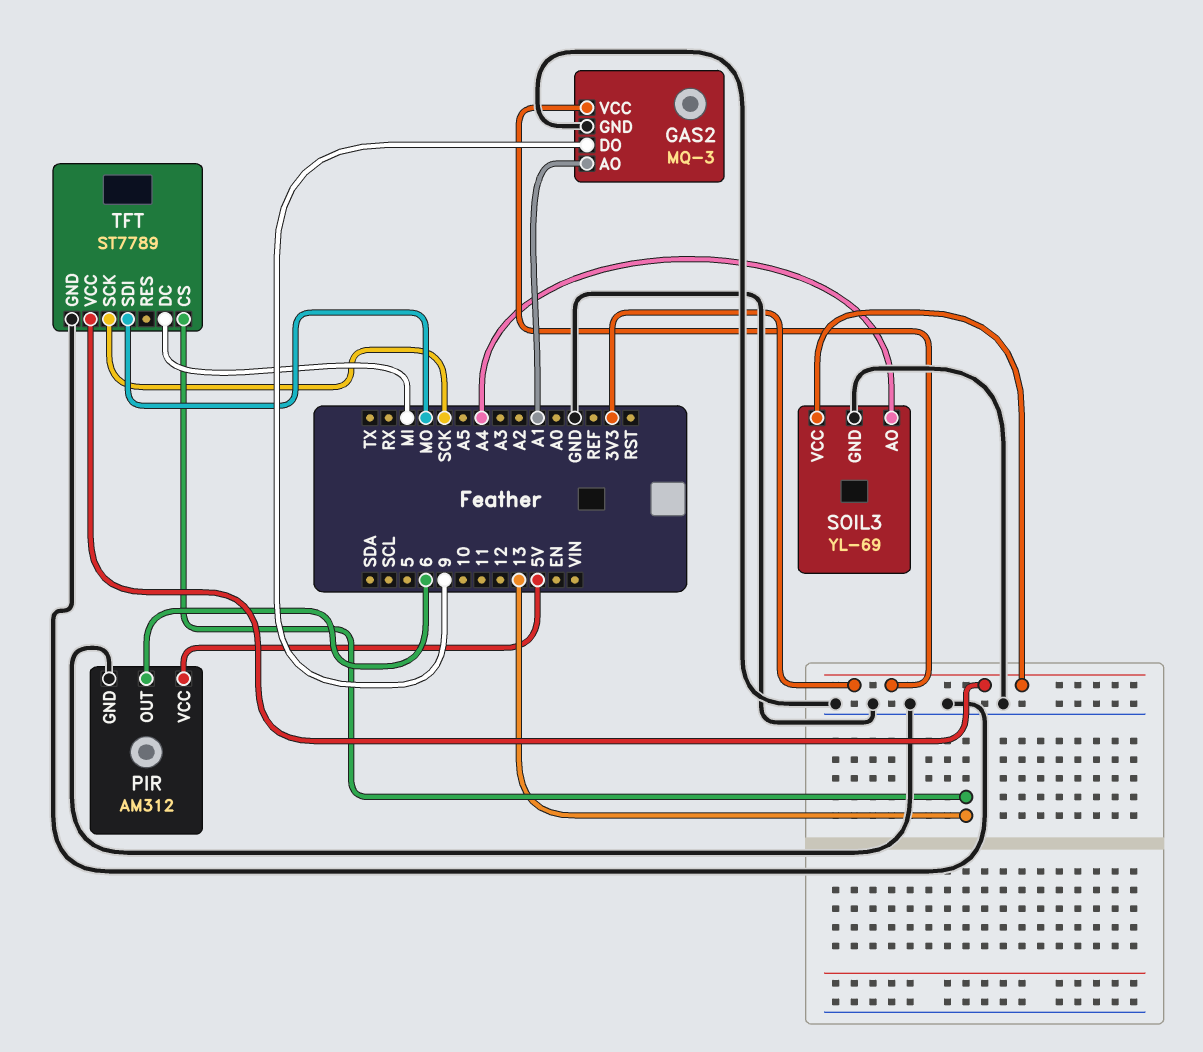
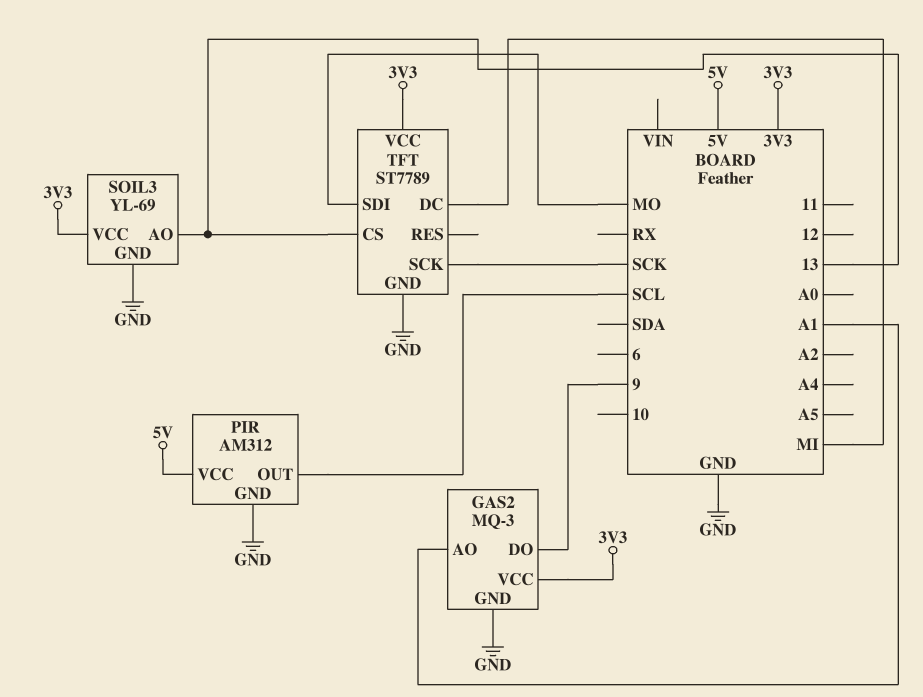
PIR pin OUT: 6 -> SCL
SOIL3 pin AO: A4 -> 13

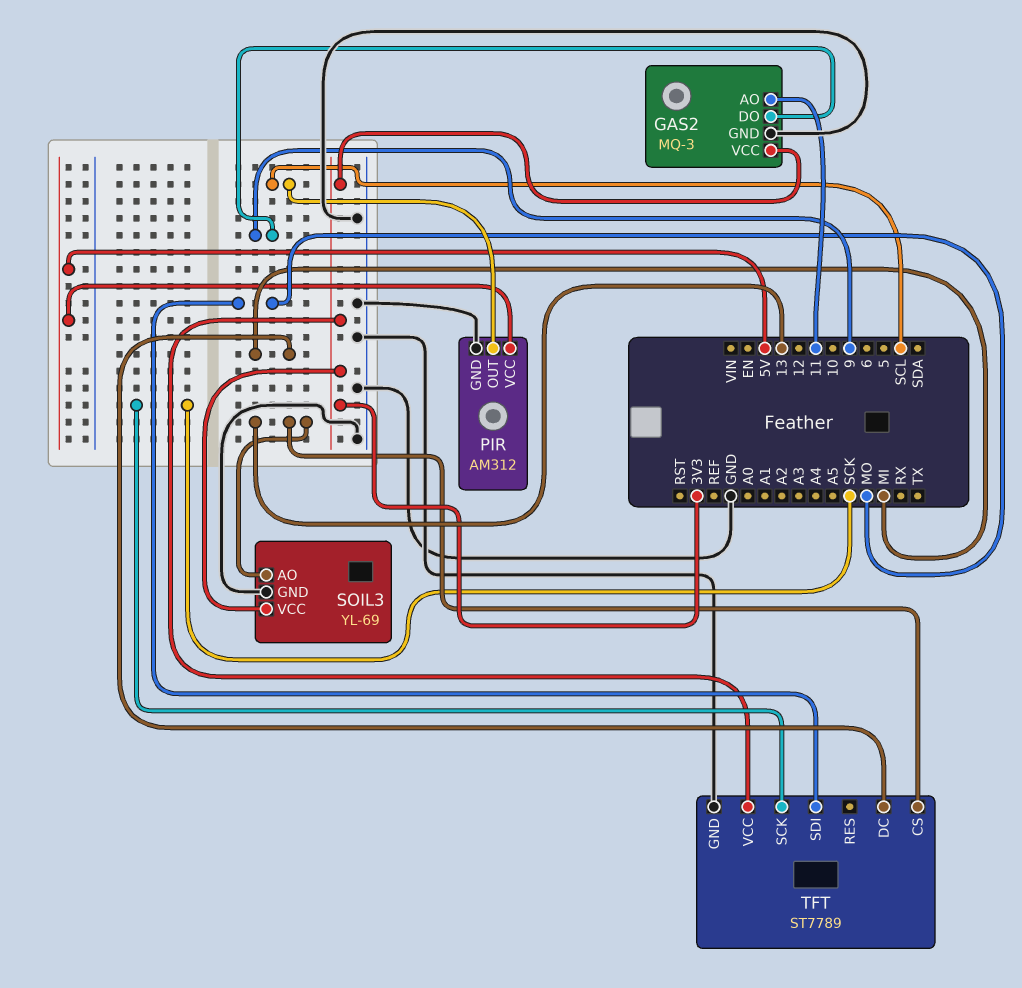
GAS2 pin AO: A1 -> 11

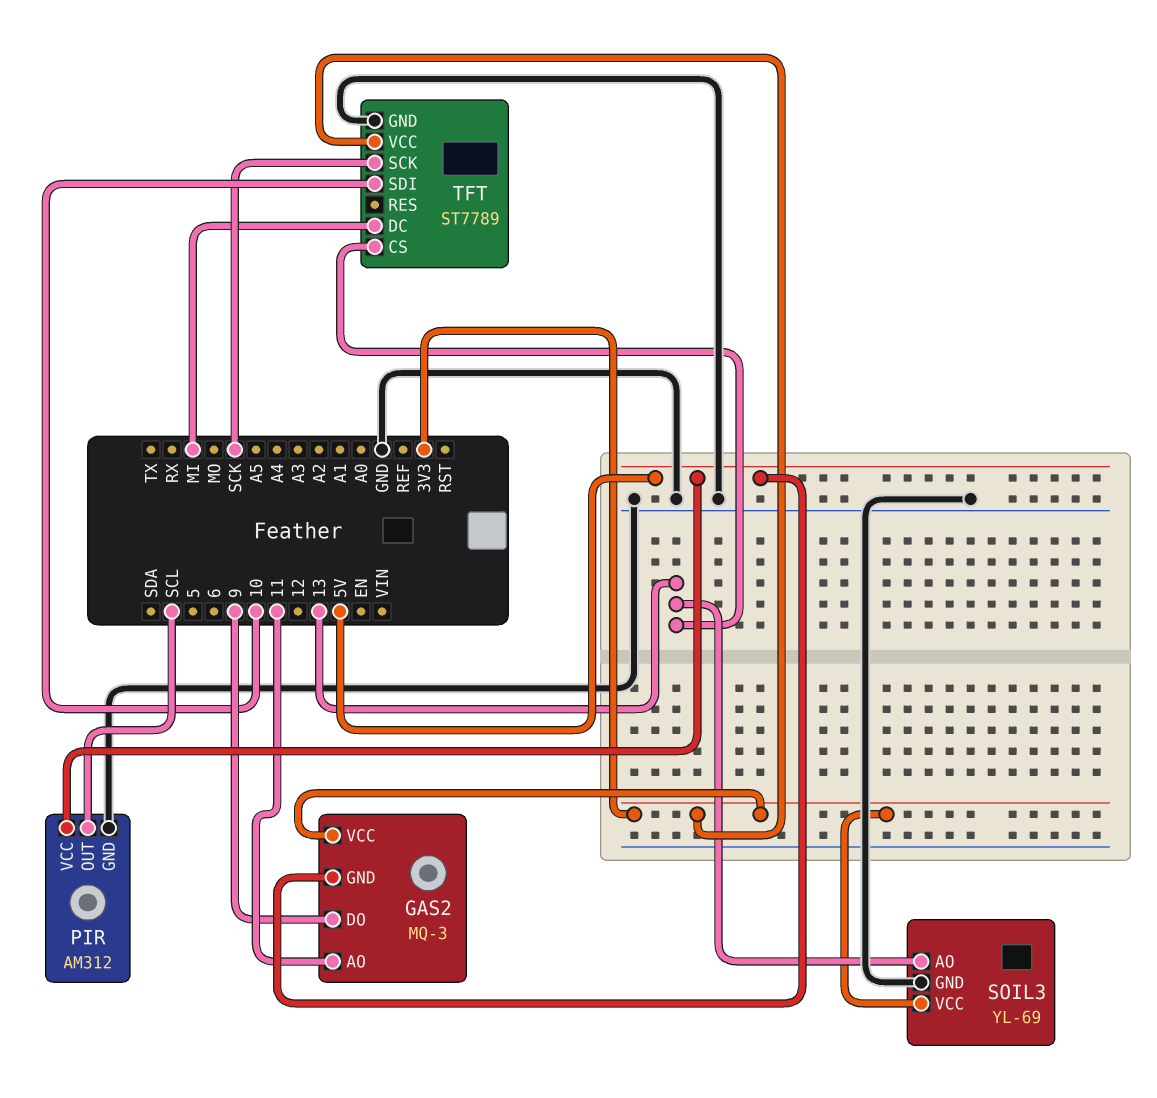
GAS2 pin GND: GND -> 5V
TFT pin SDI: MO -> 10

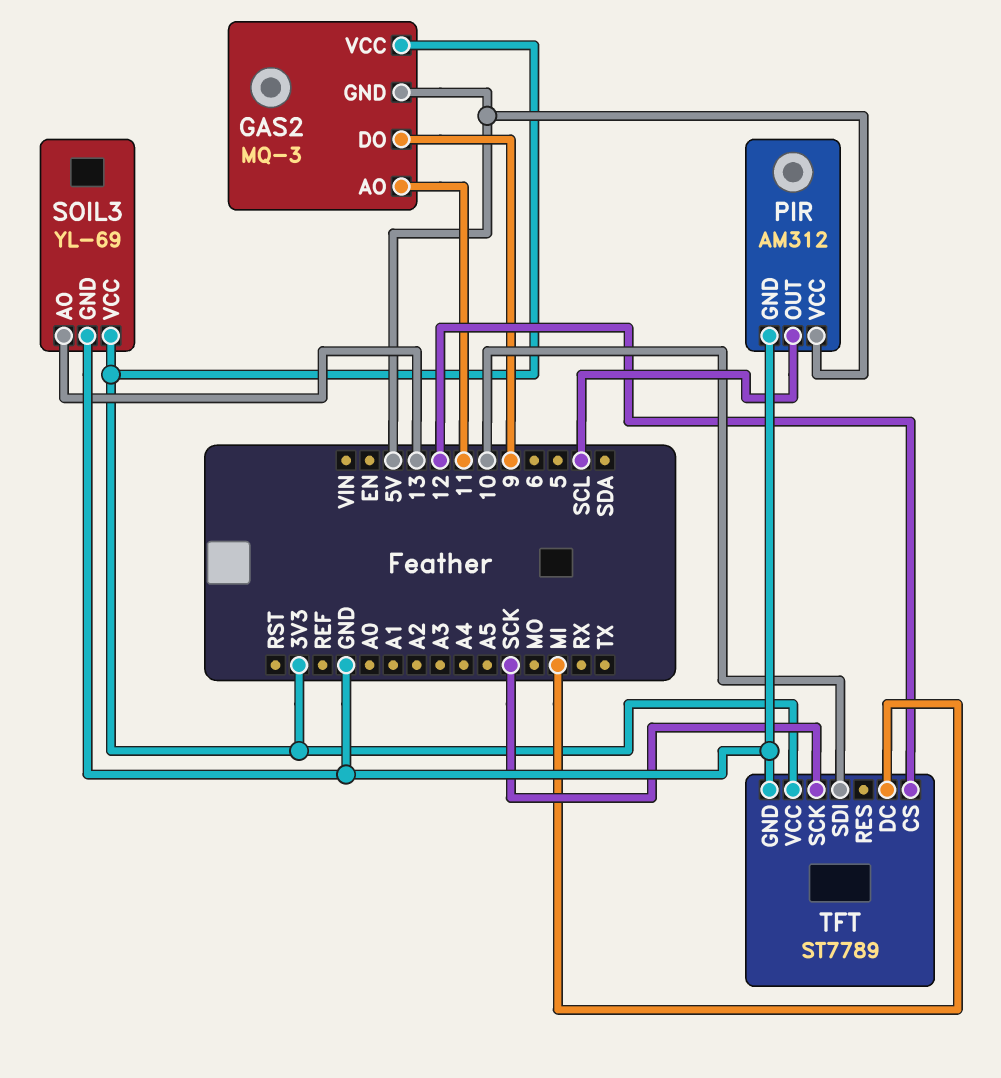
TFT pin CS: 13 -> 12

